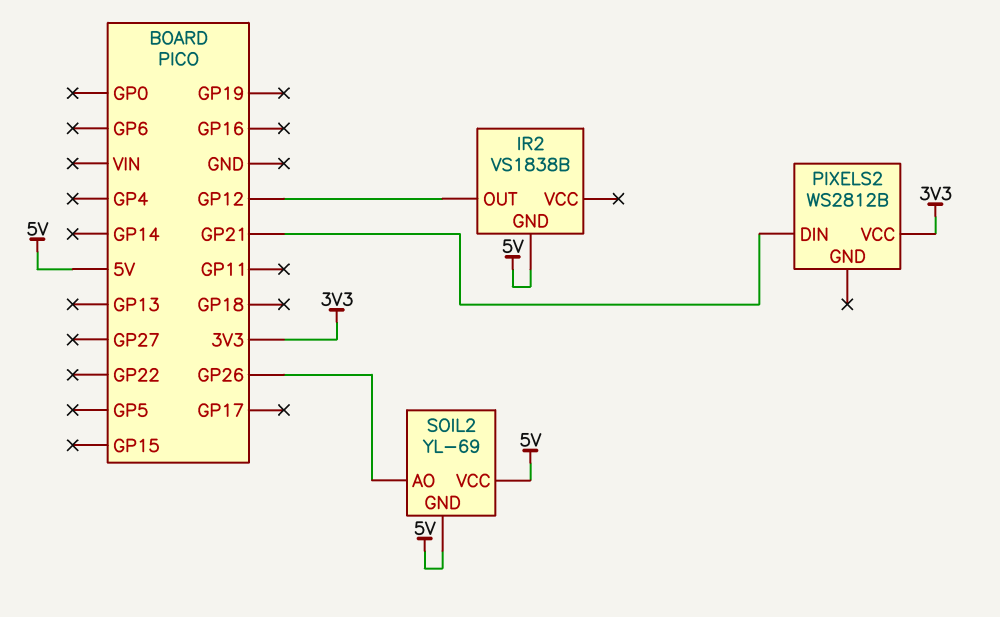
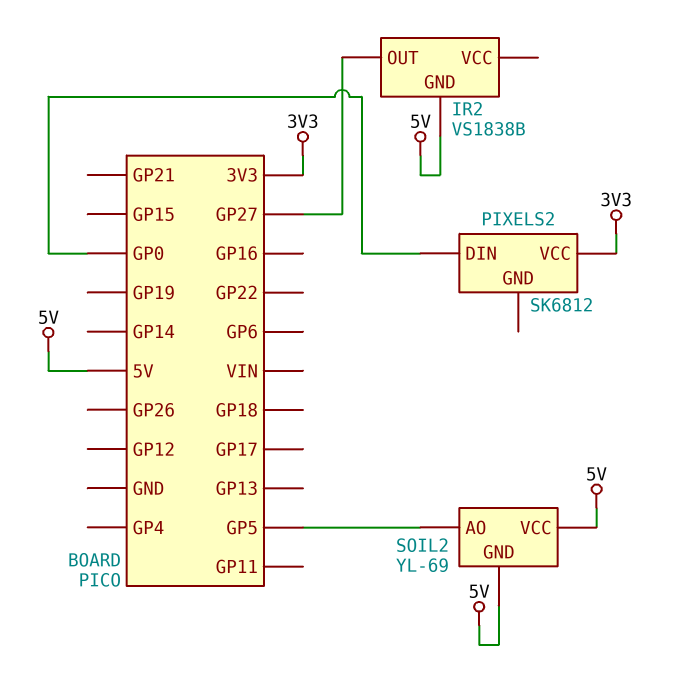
IR2 pin OUT: GP12 -> GP27
PIXELS2: WS2812B -> SK6812
PIXELS2 pin DIN: GP21 -> GP0
SOIL2 pin AO: GP26 -> GP5

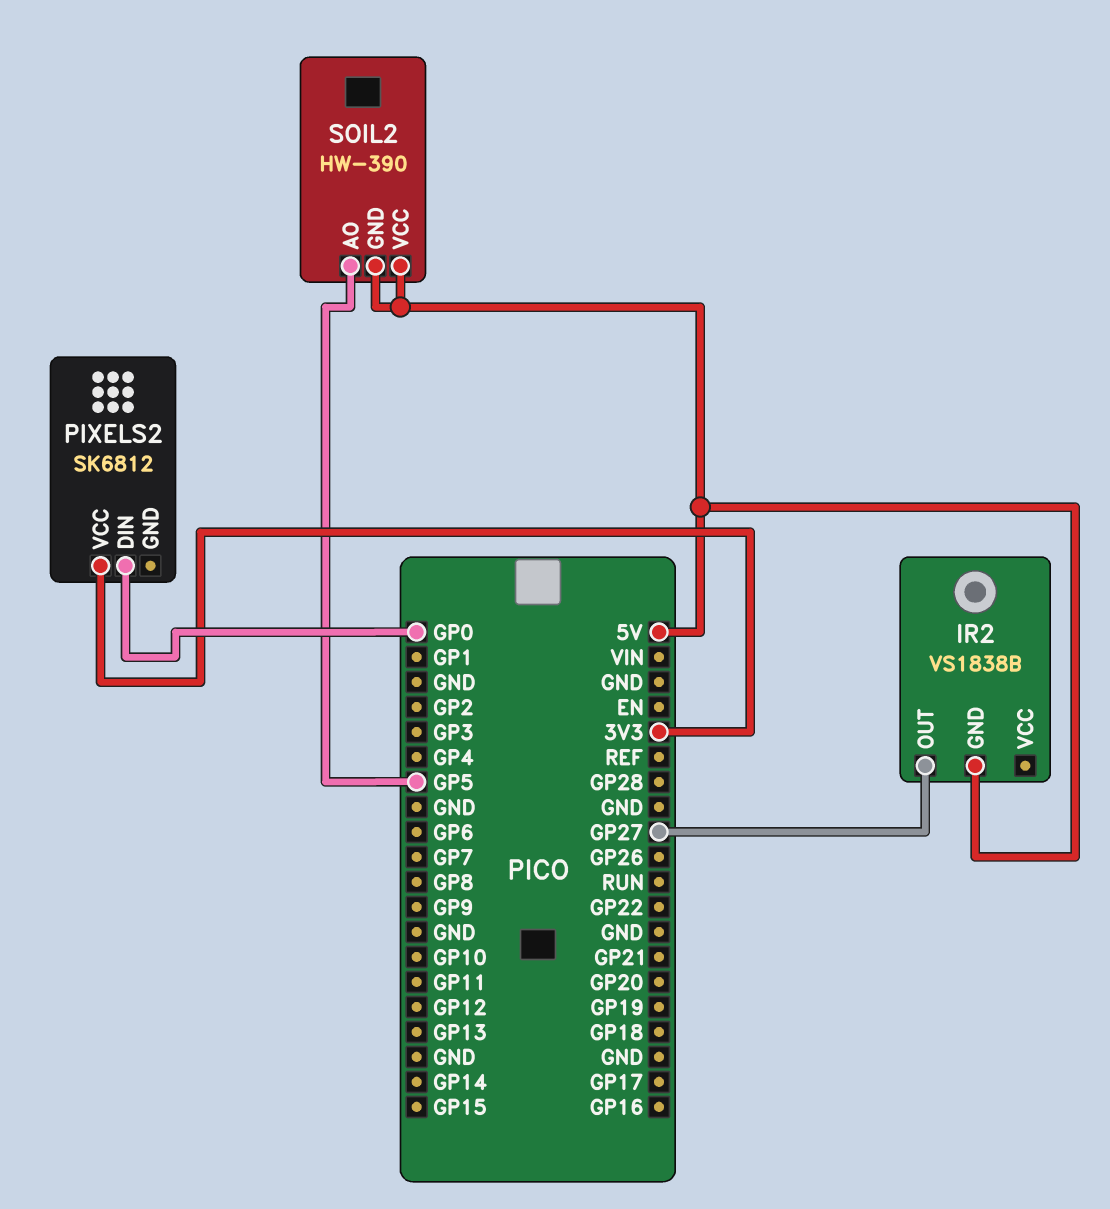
SOIL2: YL-69 -> HW-390

